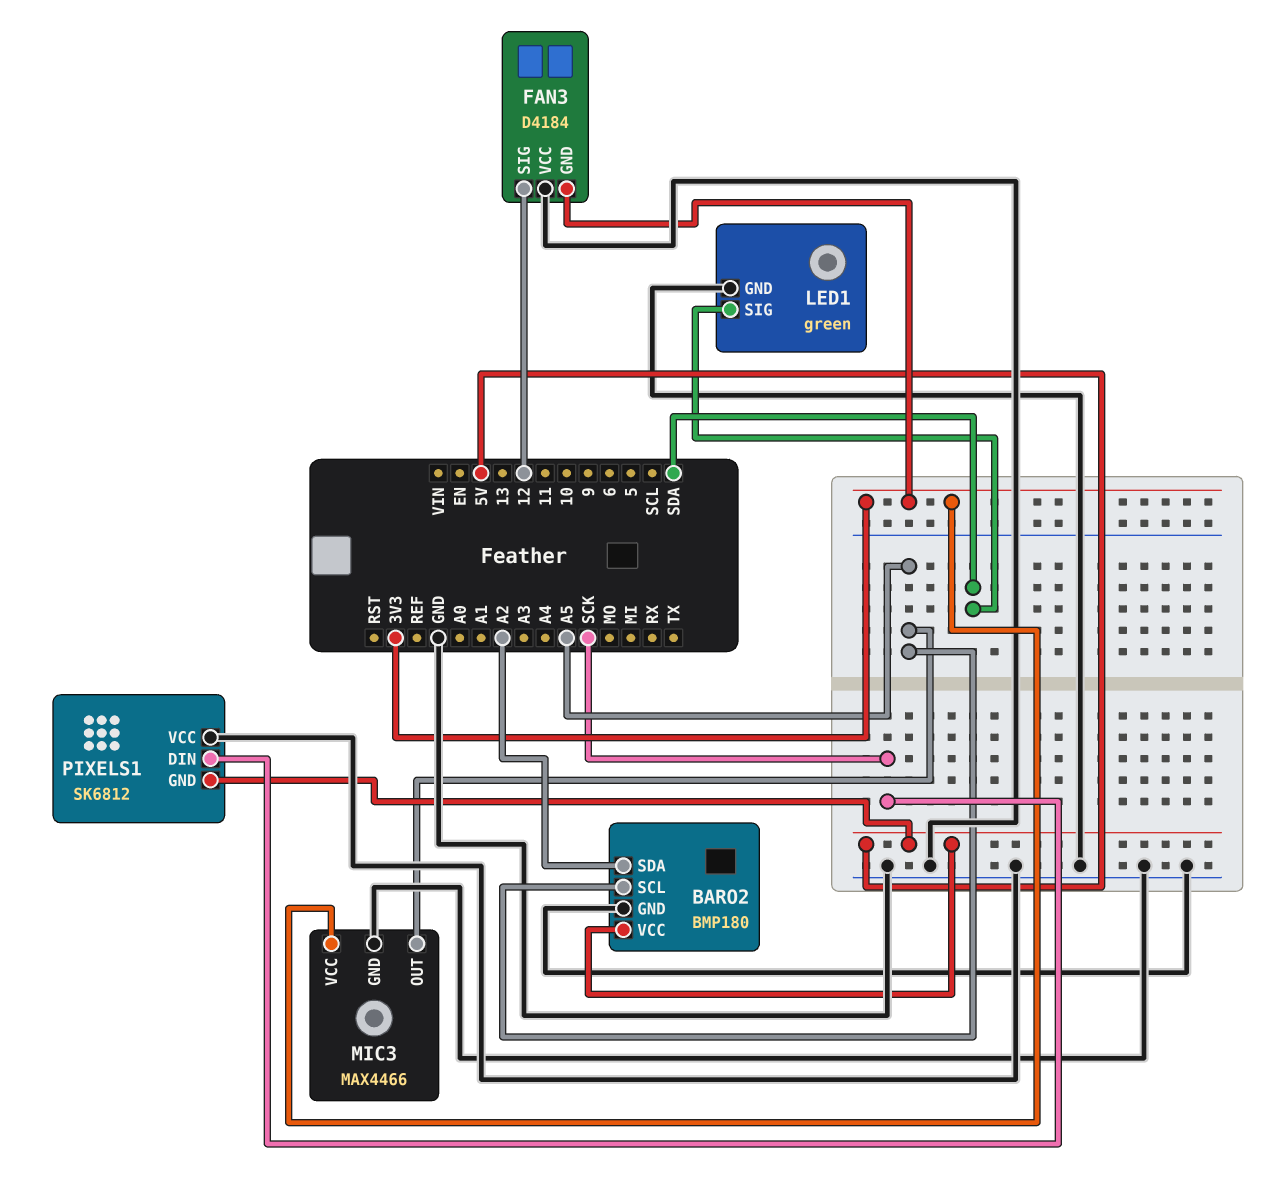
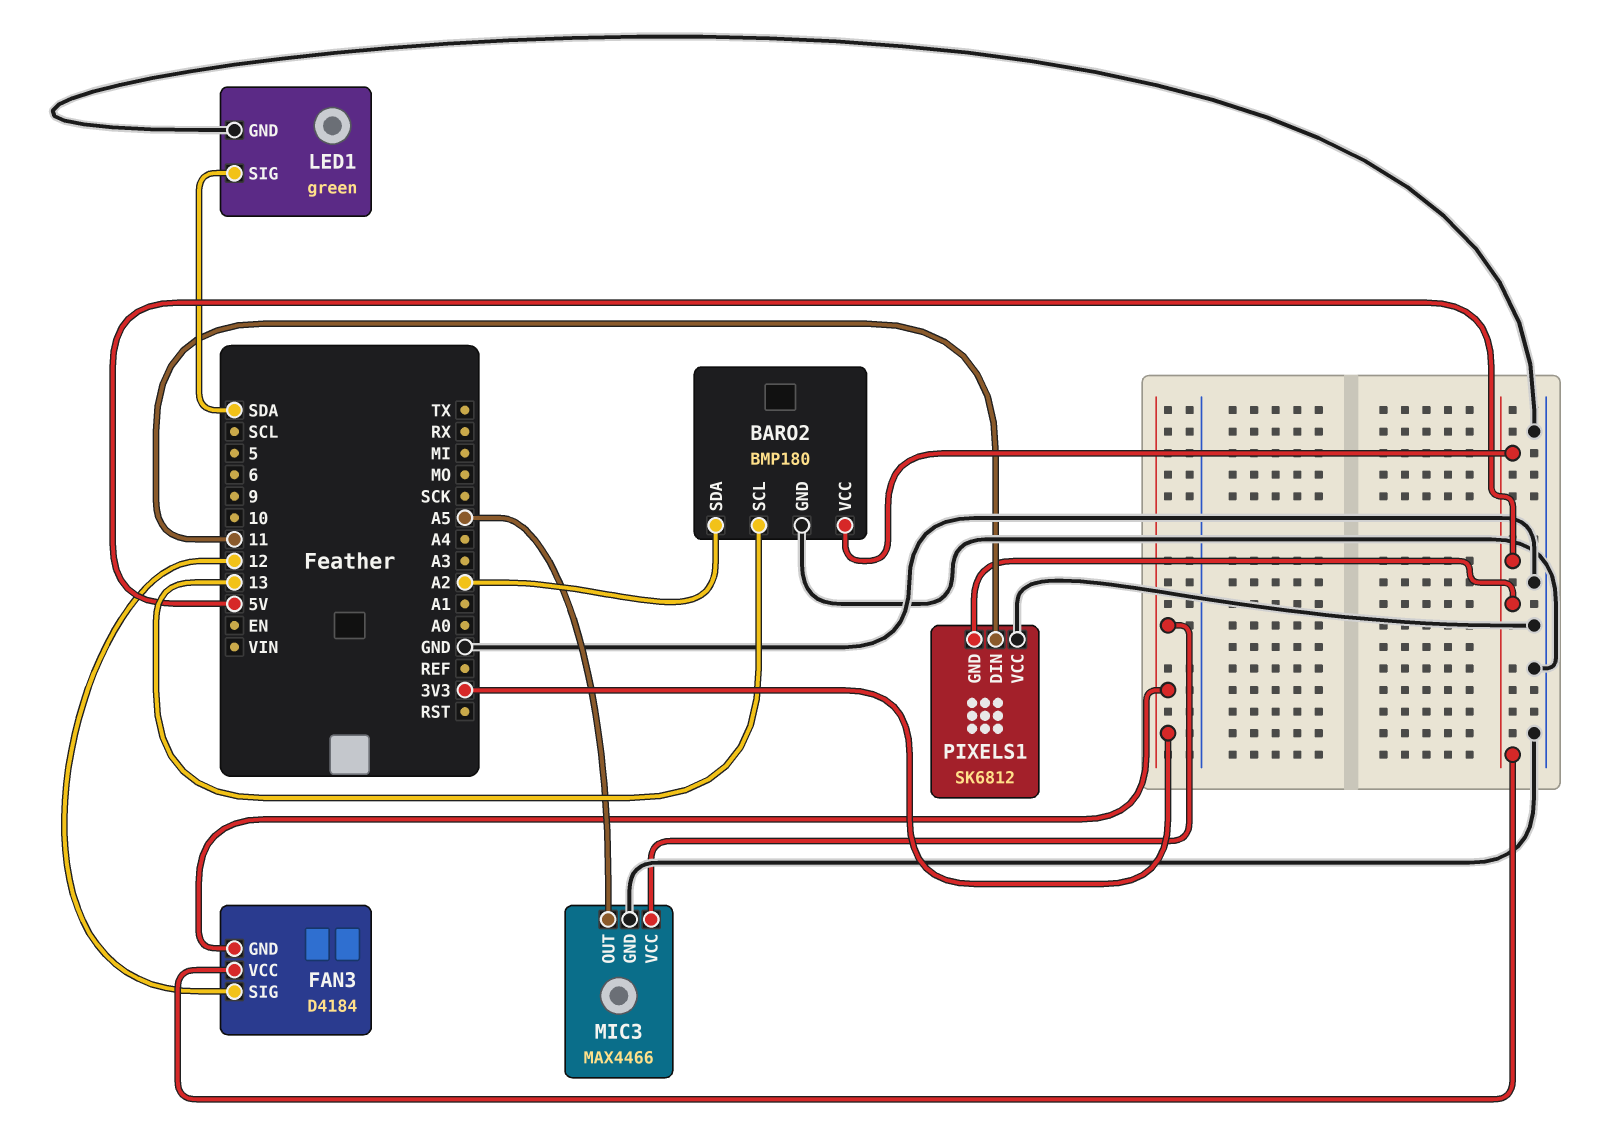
BARO2 pin SCL: A5 -> 13
FAN3 pin VCC: GND -> 5V
PIXELS1 pin DIN: SCK -> 11

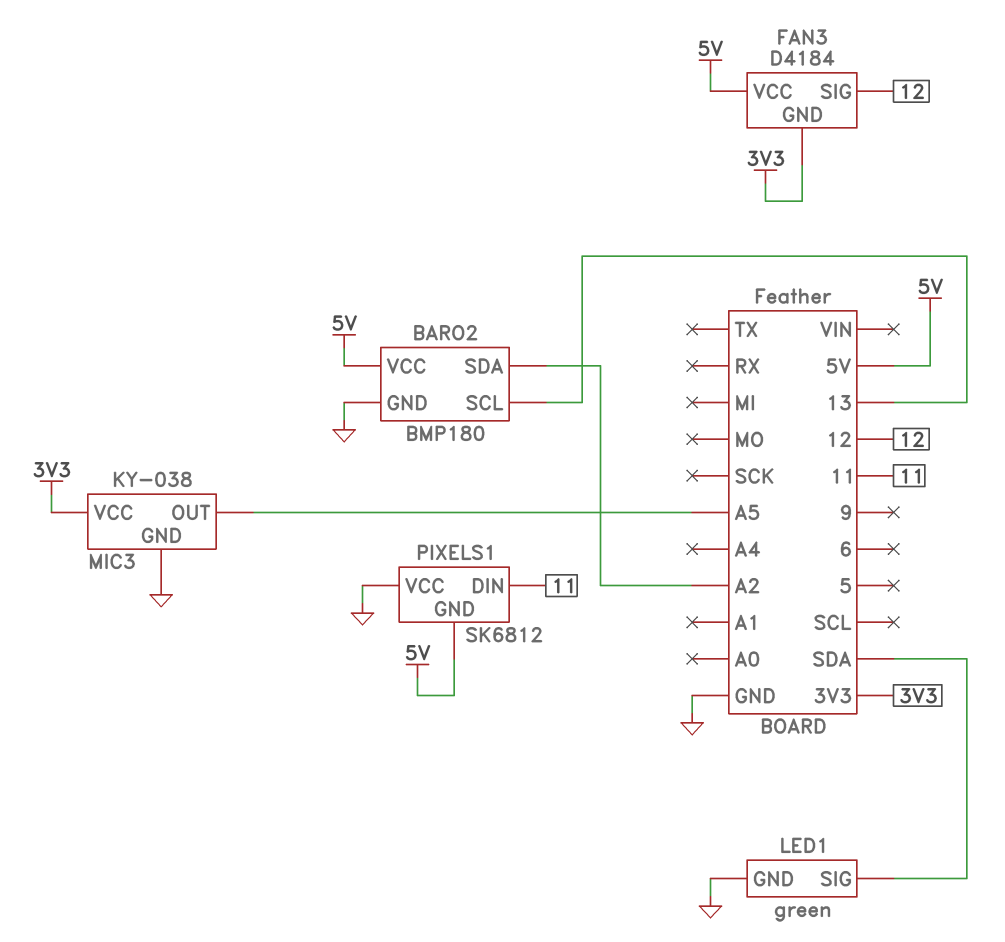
MIC3: MAX4466 -> KY-038

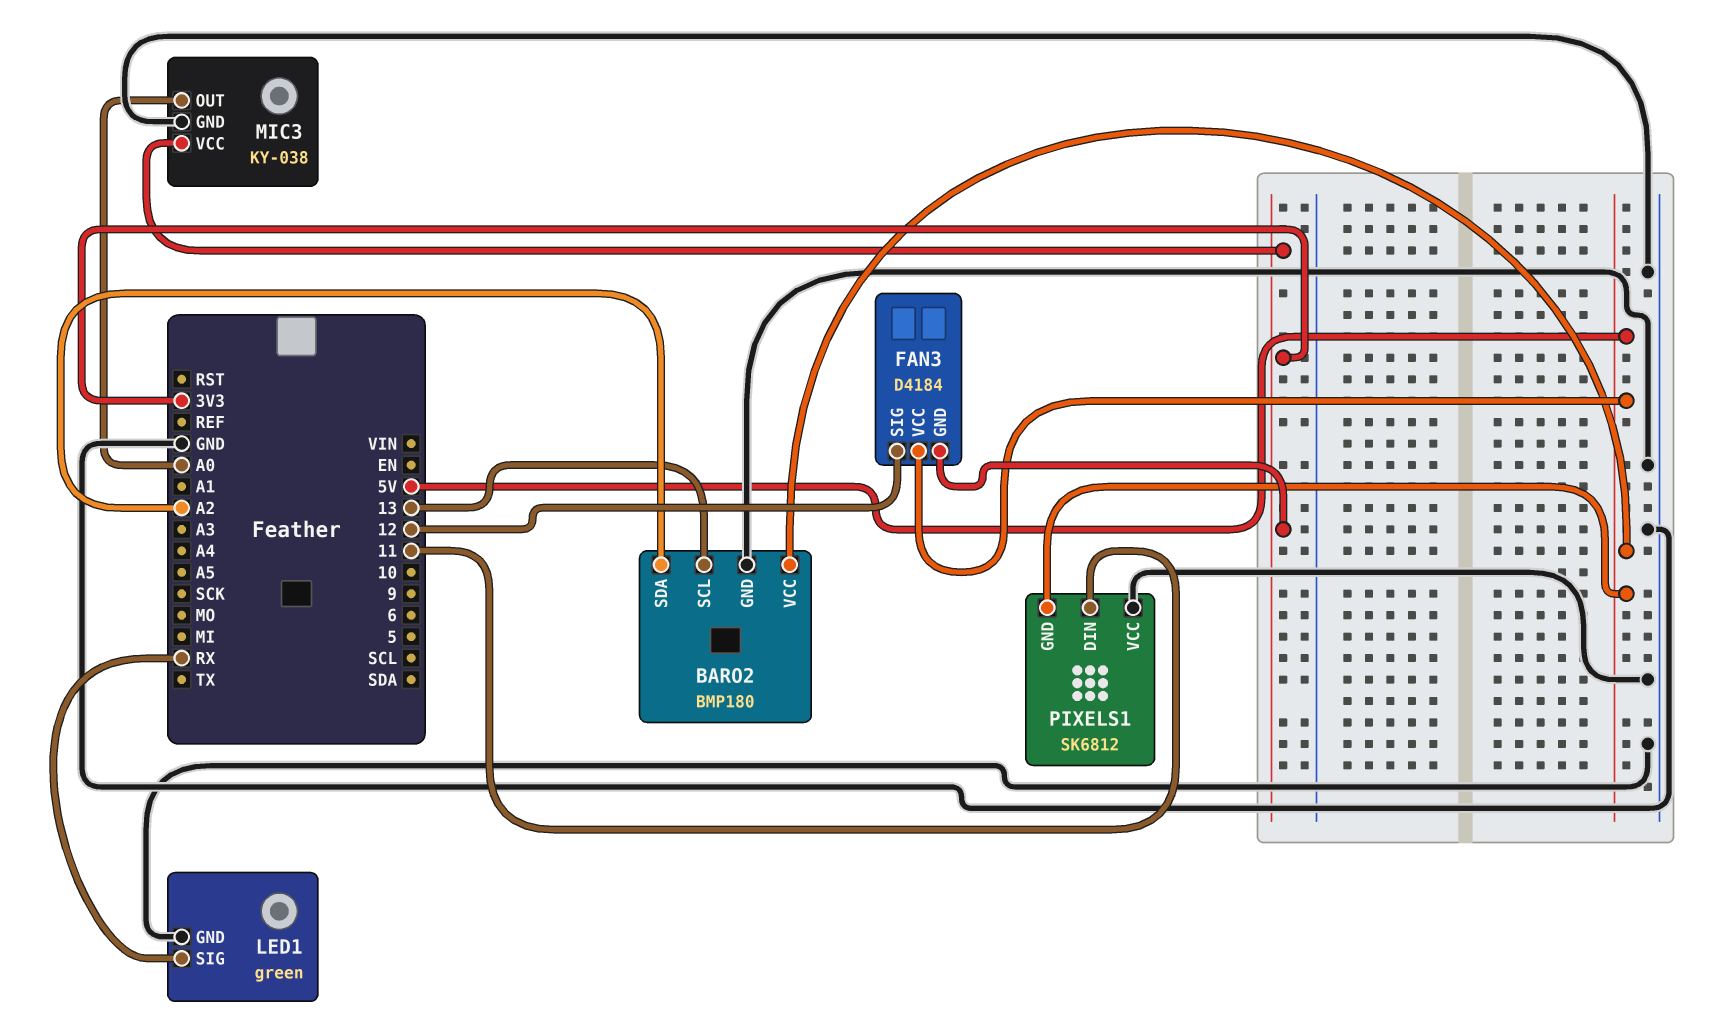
LED1 pin SIG: SDA -> RX
MIC3 pin OUT: A5 -> A0

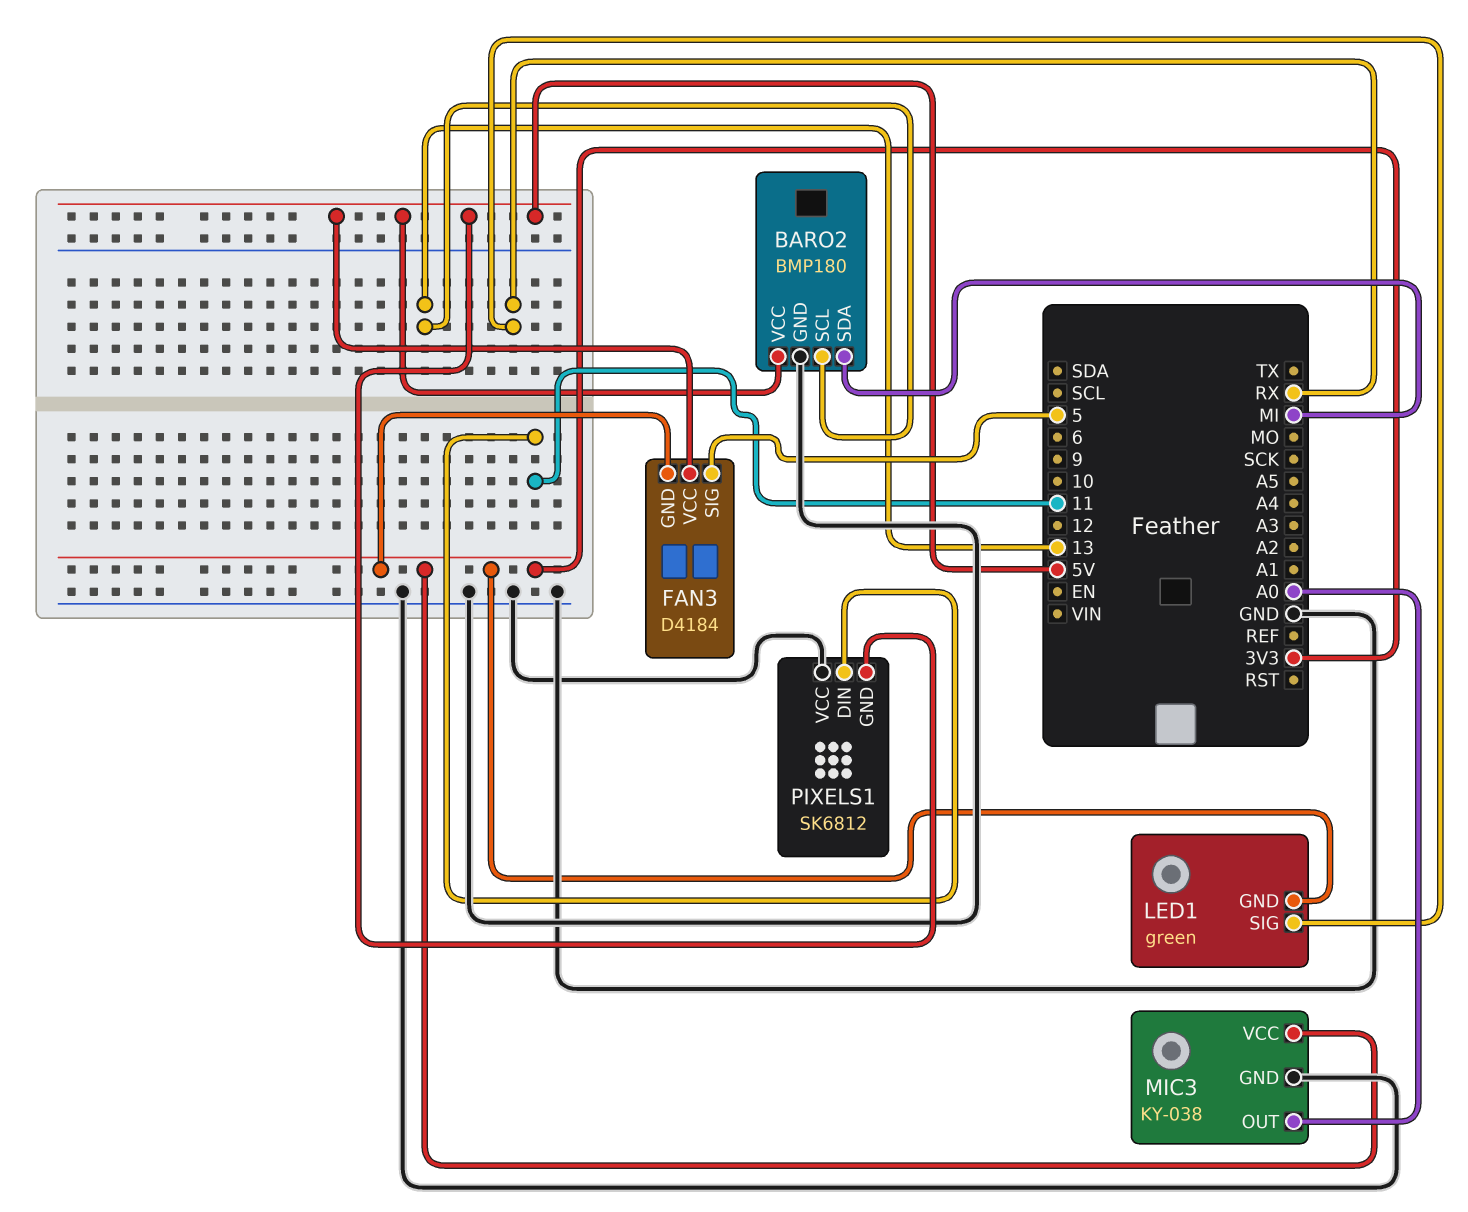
BARO2 pin SDA: A2 -> MI
FAN3 pin SIG: 12 -> 5
LED1 pin GND: GND -> 3V3

